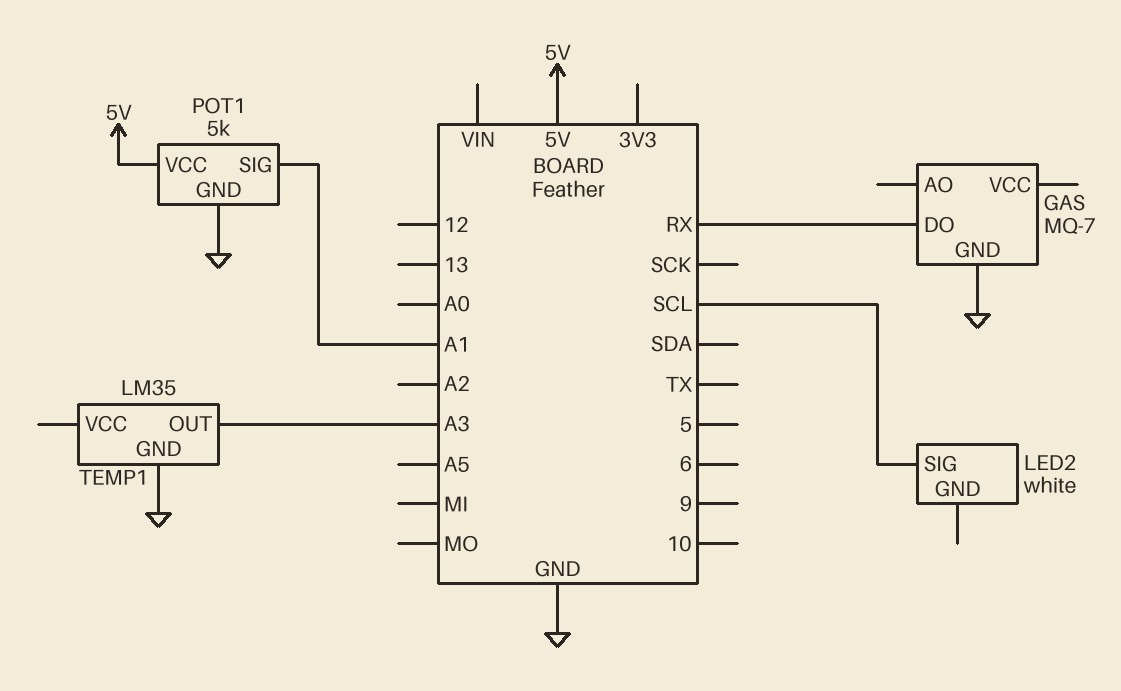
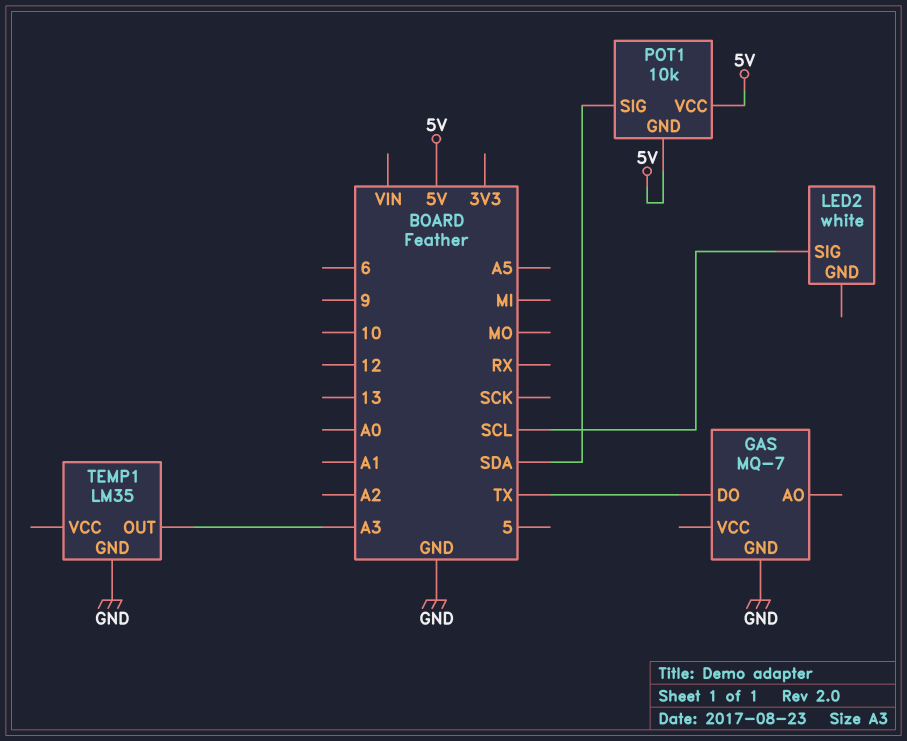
GAS pin DO: RX -> TX
POT1: 5k -> 10k
POT1 pin GND: GND -> 5V
POT1 pin SIG: A1 -> SDA

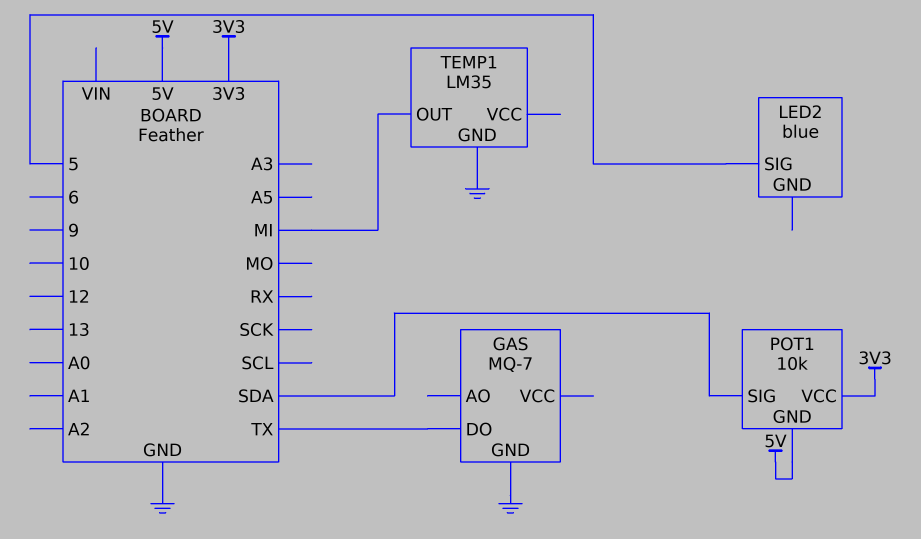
LED2: white -> blue
LED2 pin SIG: SCL -> 5
POT1 pin VCC: 5V -> 3V3
TEMP1 pin OUT: A3 -> MI

